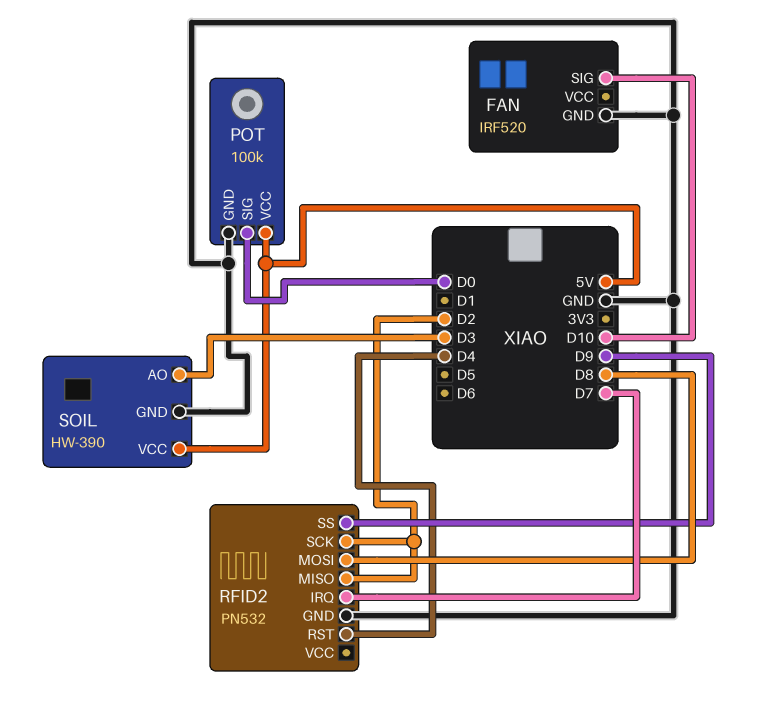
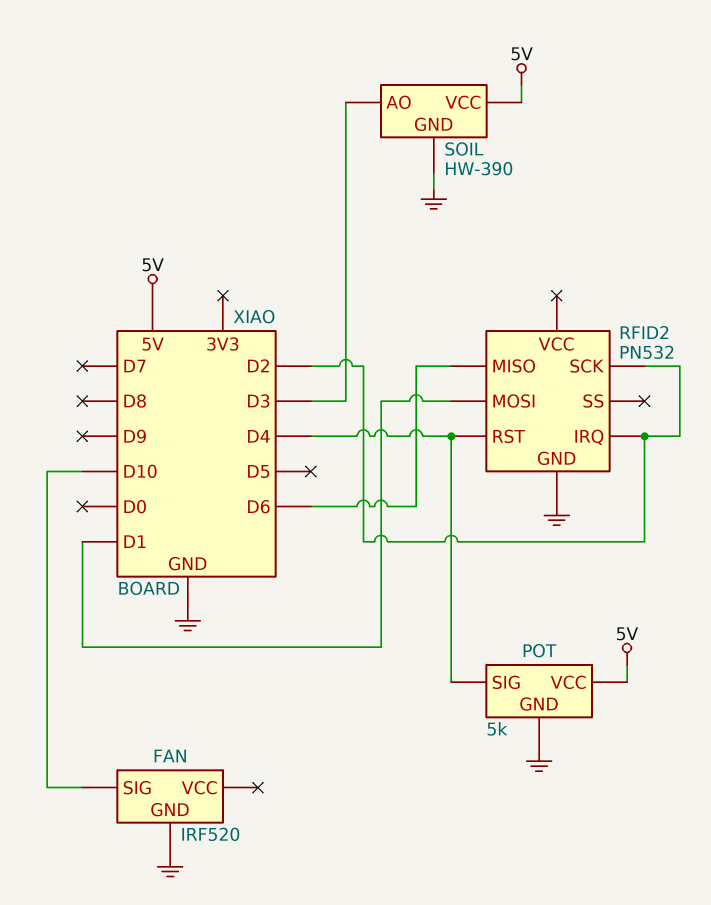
POT: 100k -> 5k
POT pin SIG: D0 -> D4
RFID2 pin IRQ: D7 -> D2
RFID2 pin MISO: D2 -> D6
RFID2 pin MOSI: D8 -> D1
RFID2 pin SS: D9 -> none

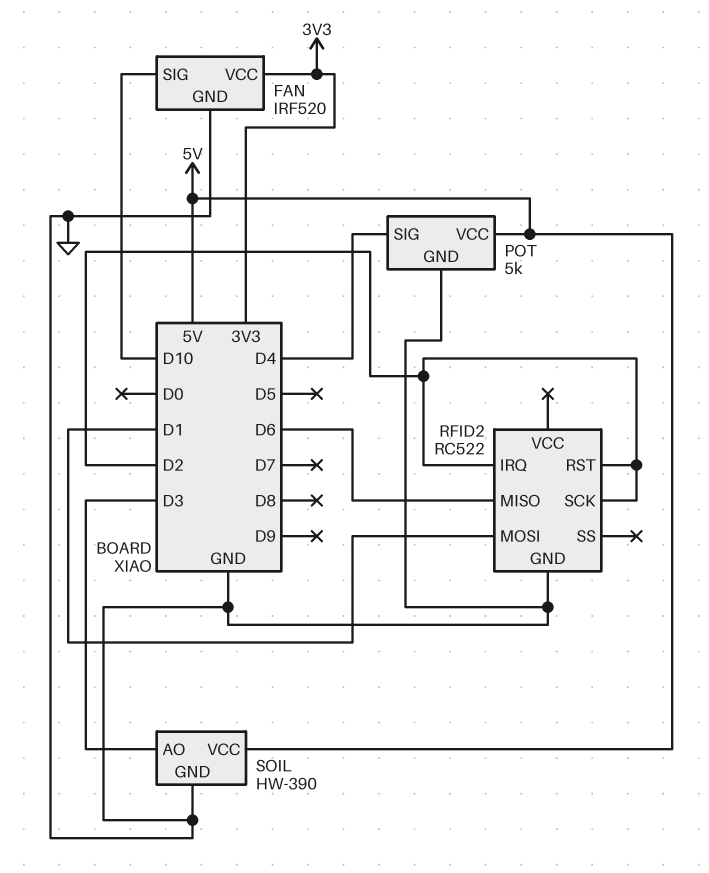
FAN pin VCC: none -> 3V3
RFID2: PN532 -> RC522
RFID2 pin RST: D4 -> D2

